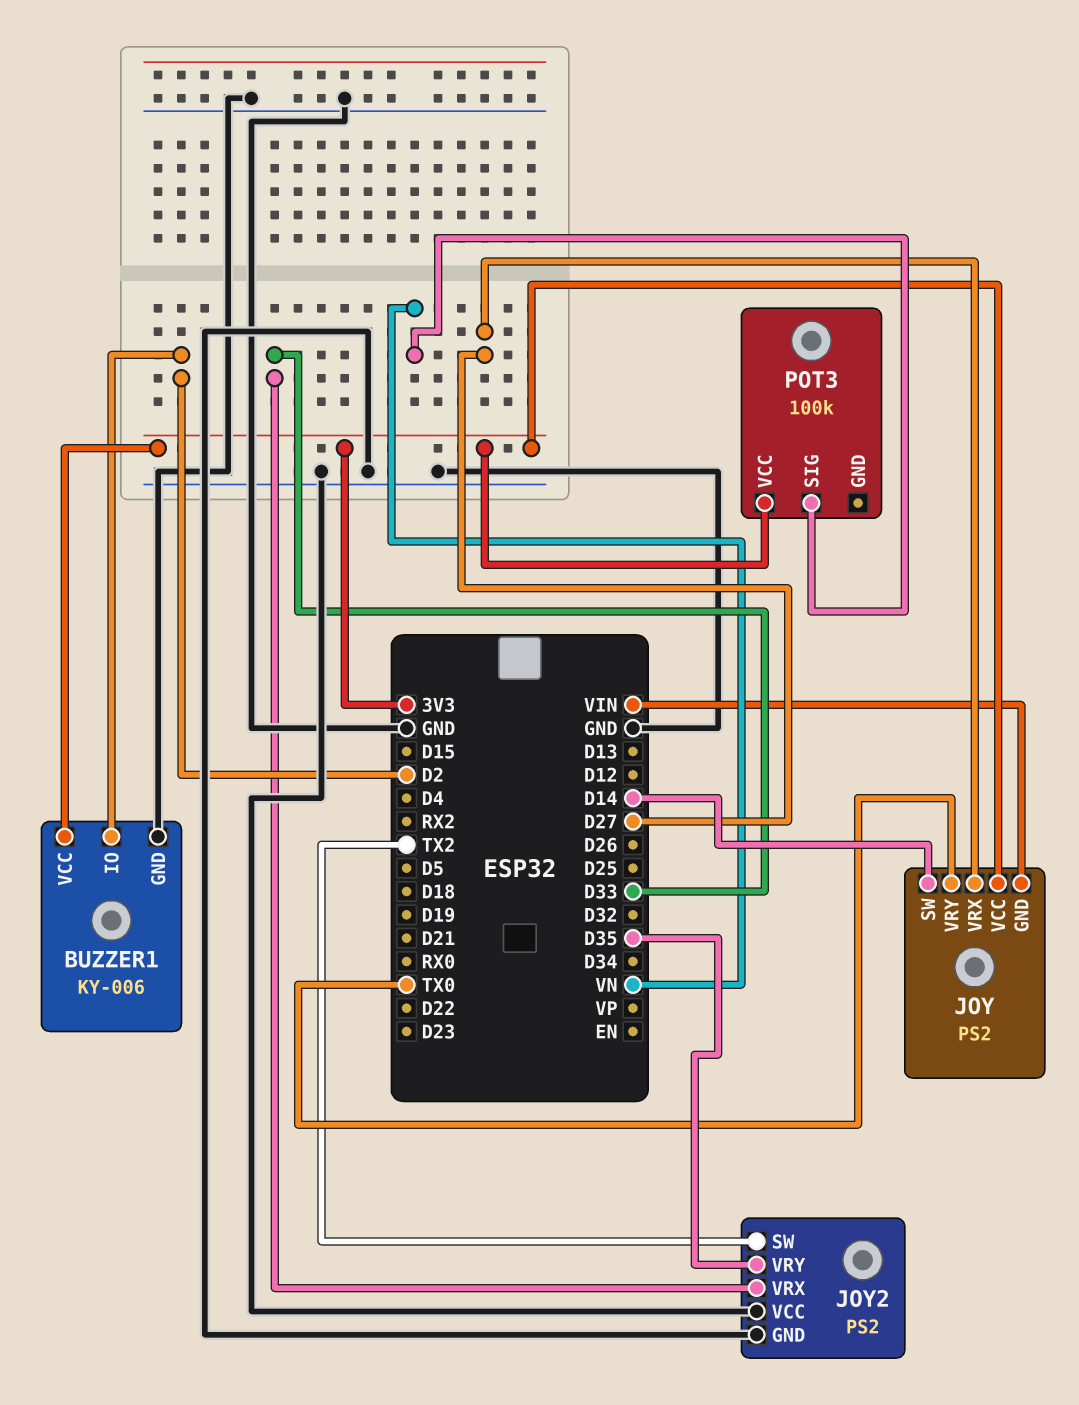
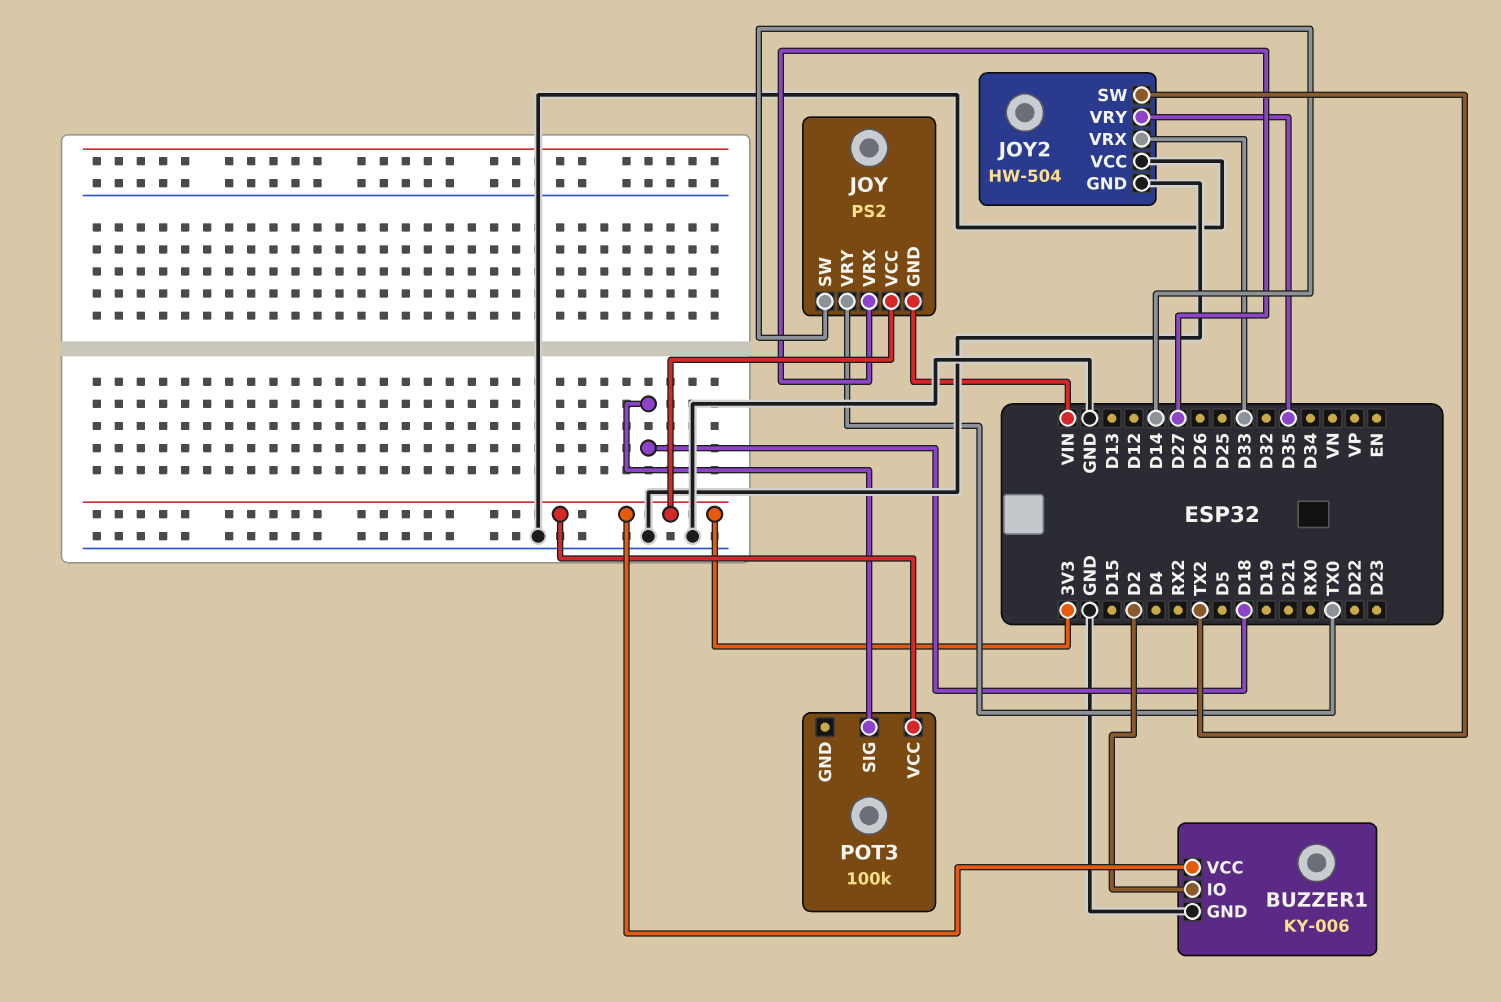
JOY2: PS2 -> HW-504
POT3 pin SIG: VN -> D18

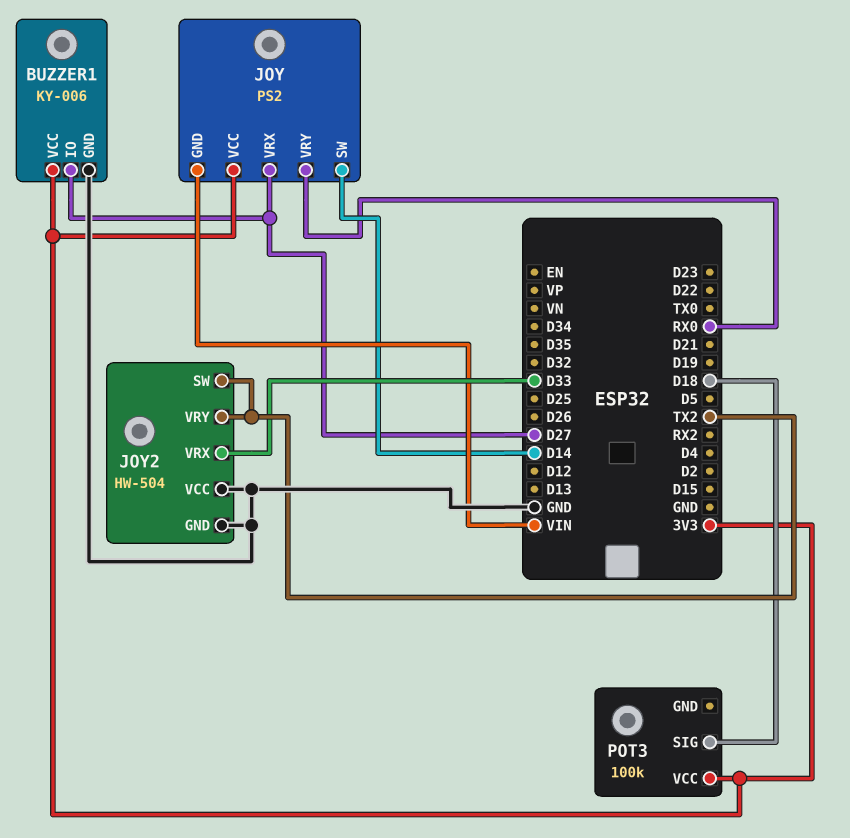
BUZZER1 pin IO: D2 -> D27
JOY pin VRY: TX0 -> RX0
JOY2 pin VRY: D35 -> TX2

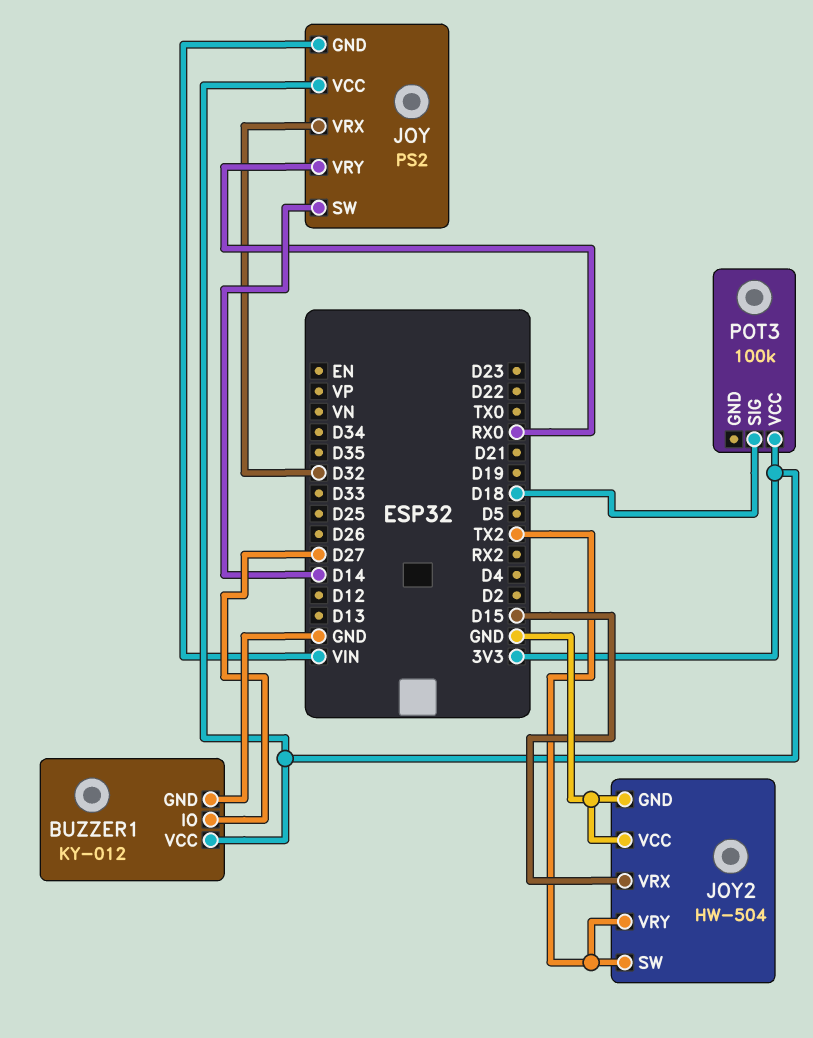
BUZZER1: KY-006 -> KY-012
JOY pin VRX: D27 -> D32
JOY2 pin VRX: D33 -> D15

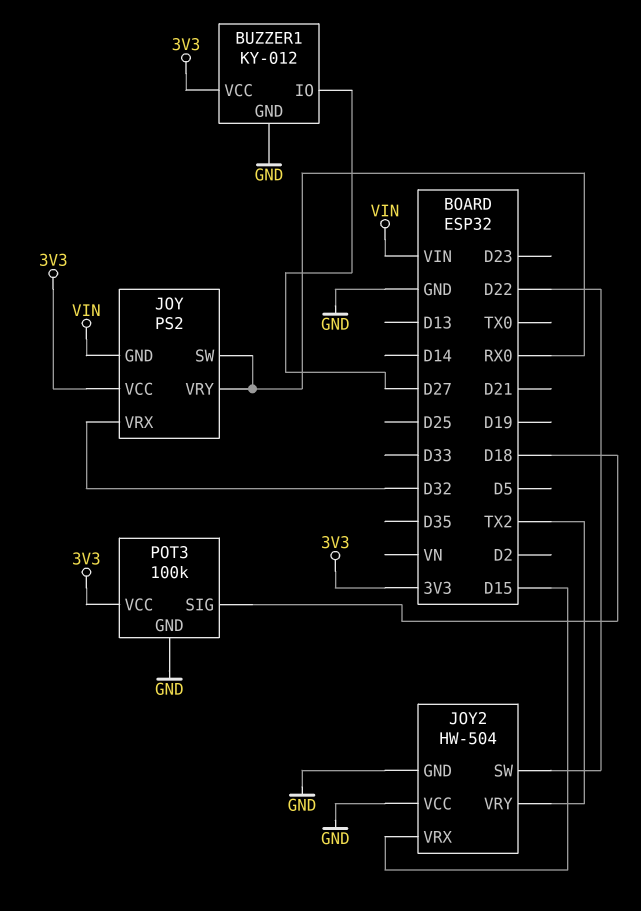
JOY pin SW: D14 -> RX0
JOY2 pin SW: TX2 -> D22
POT3 pin GND: none -> GND

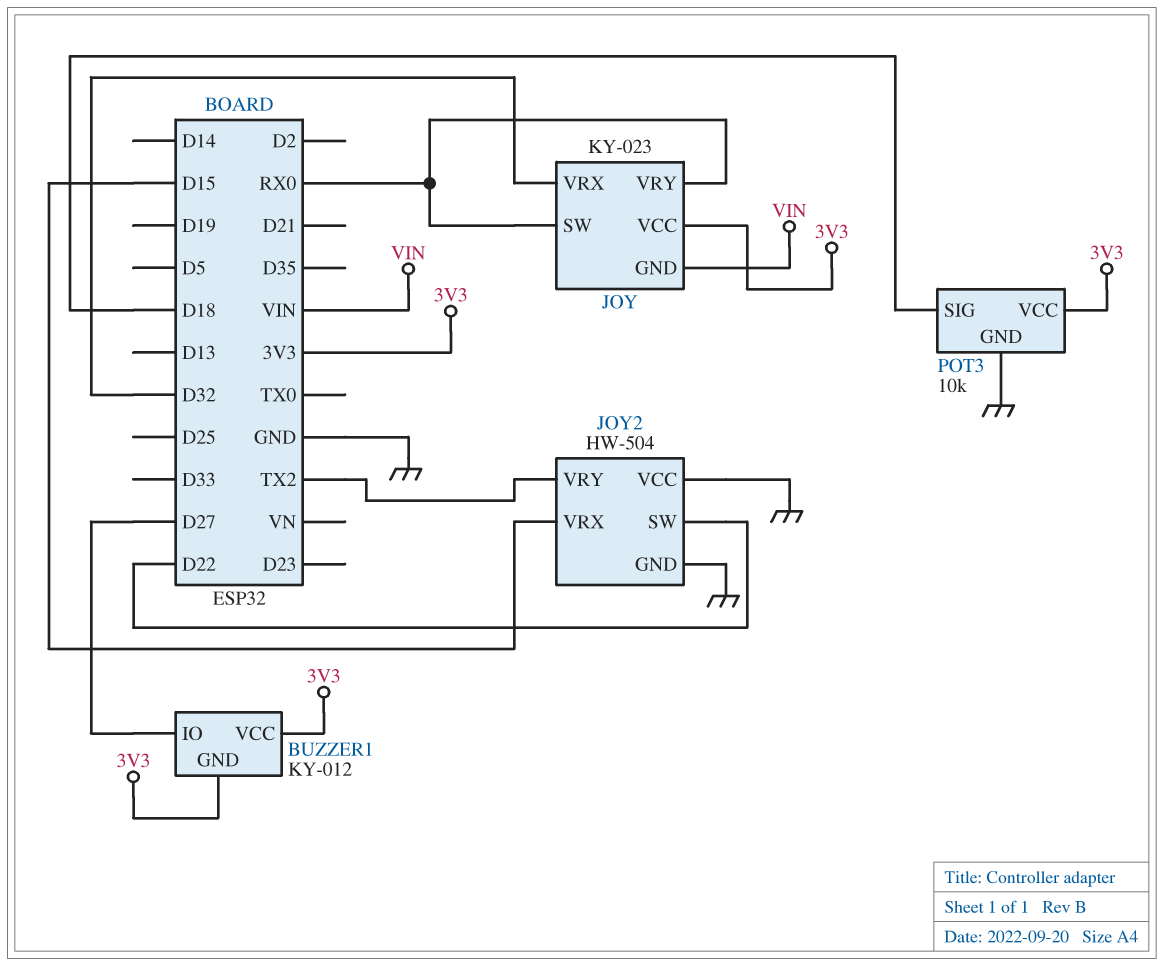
BUZZER1 pin GND: GND -> 3V3
JOY: PS2 -> KY-023
POT3: 100k -> 10k

